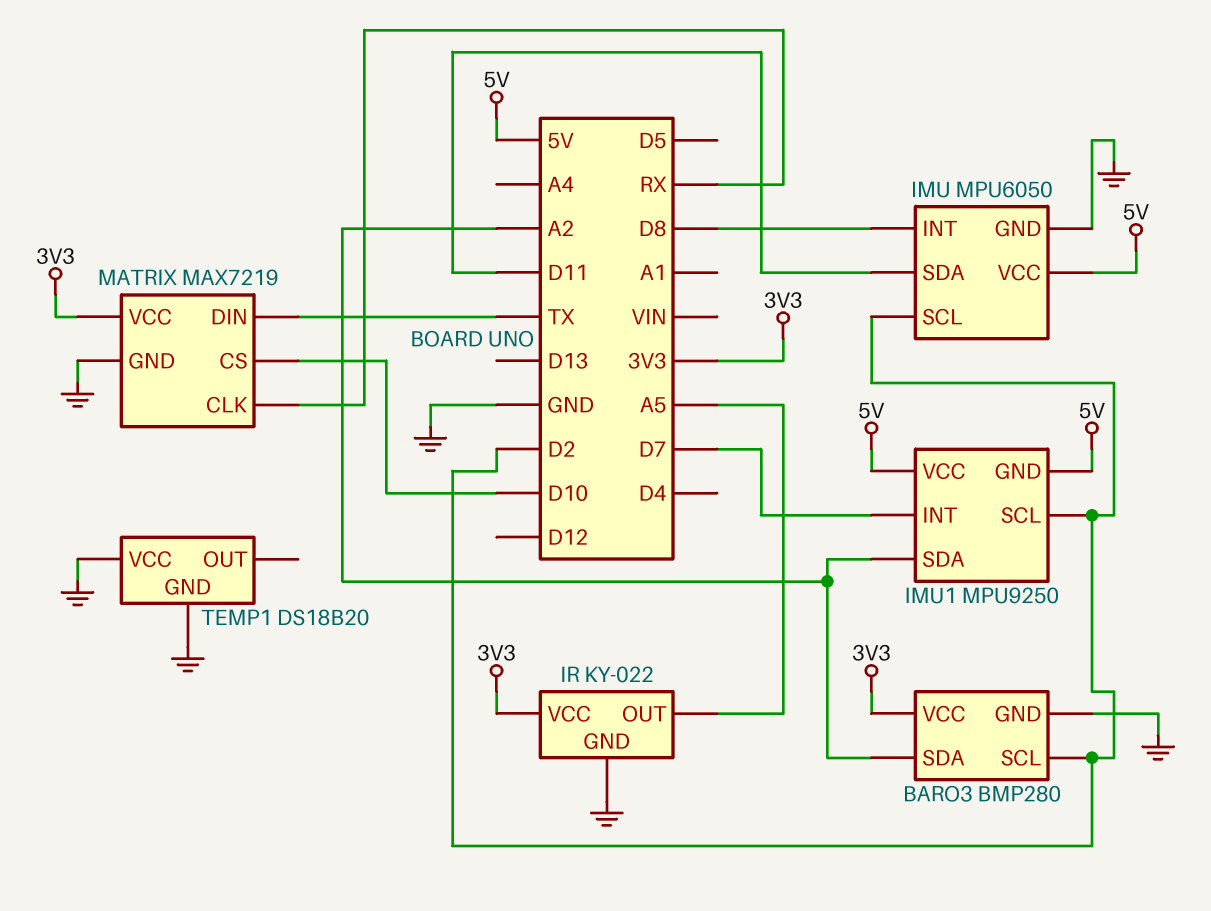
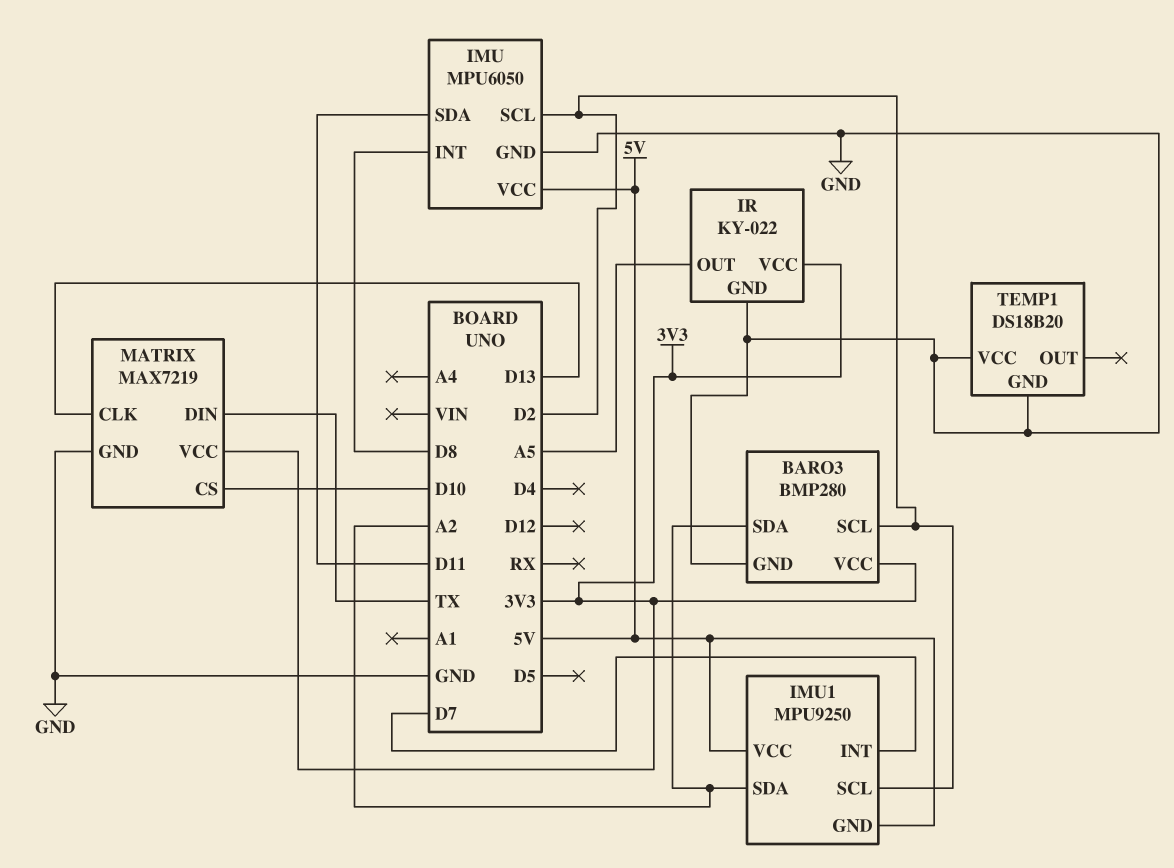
MATRIX pin CLK: RX -> D13

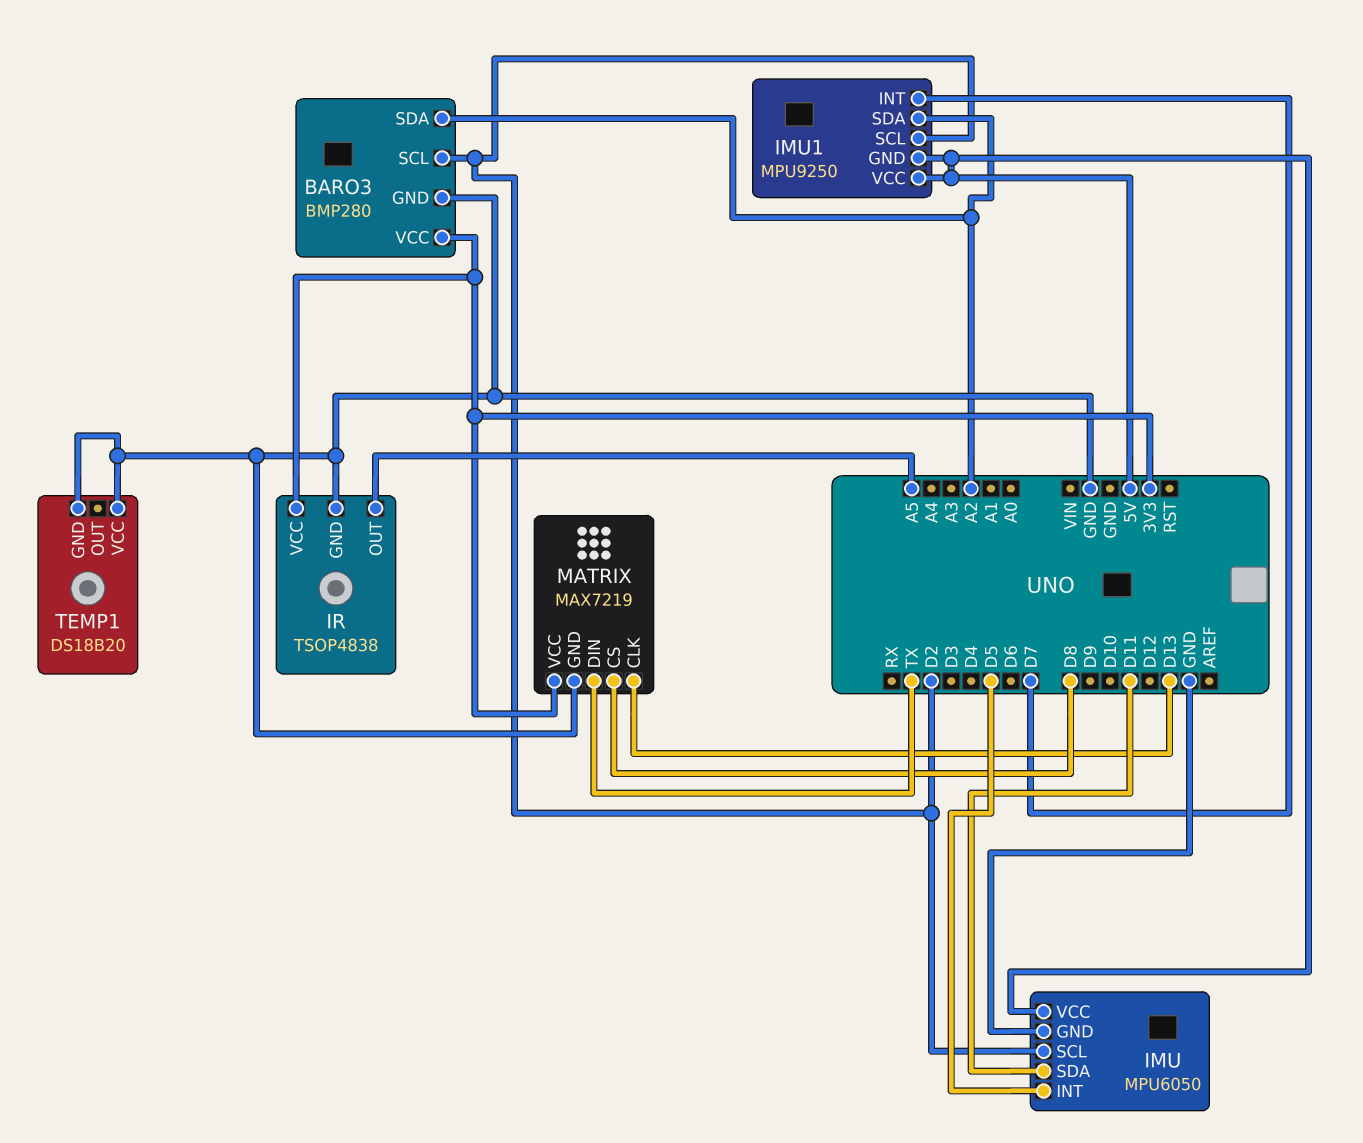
IMU pin INT: D8 -> D5
IR: KY-022 -> TSOP4838
MATRIX pin CS: D10 -> D8

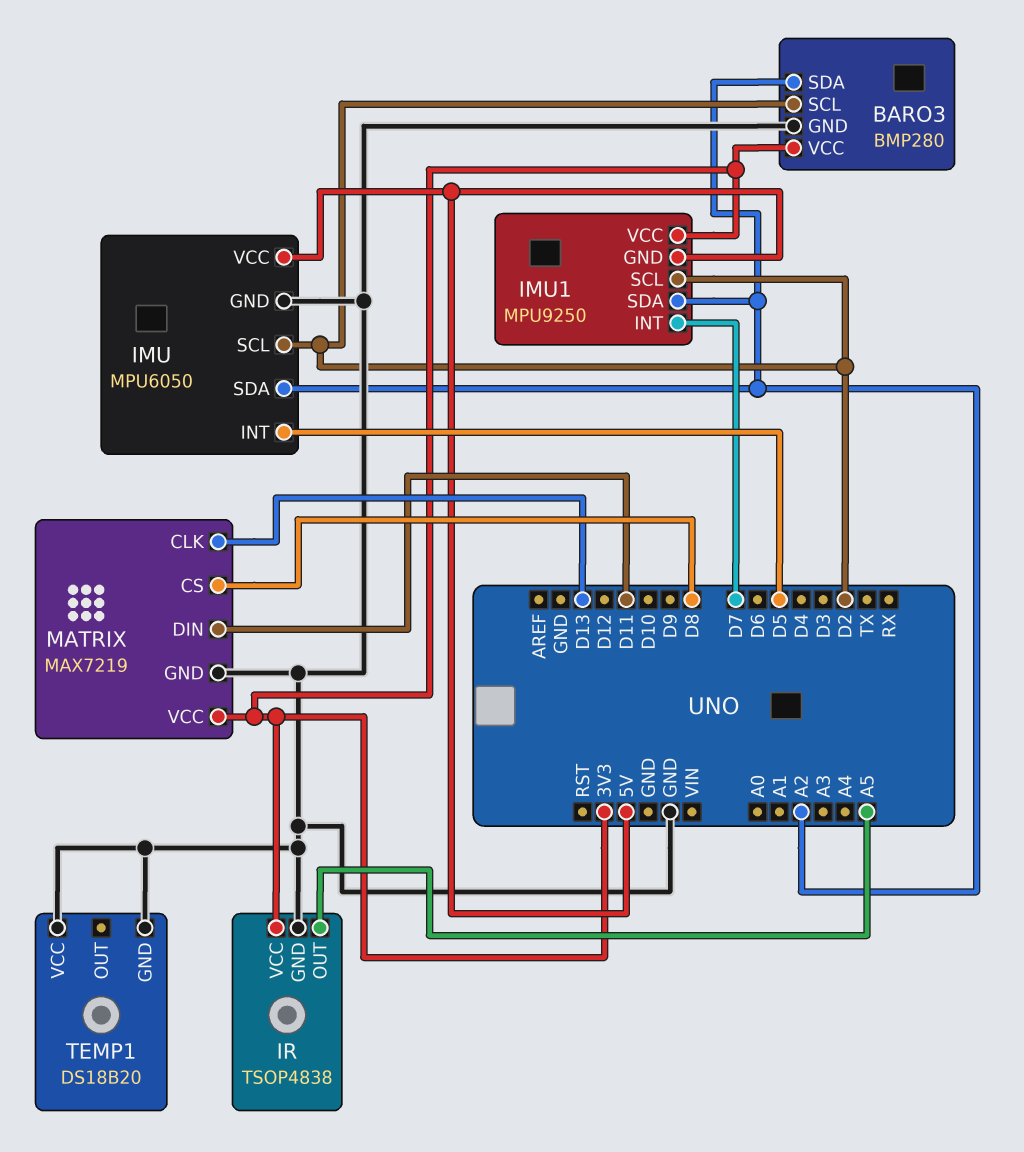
IMU pin SDA: D11 -> A2
IMU1 pin VCC: 5V -> 3V3
MATRIX pin DIN: TX -> D11

